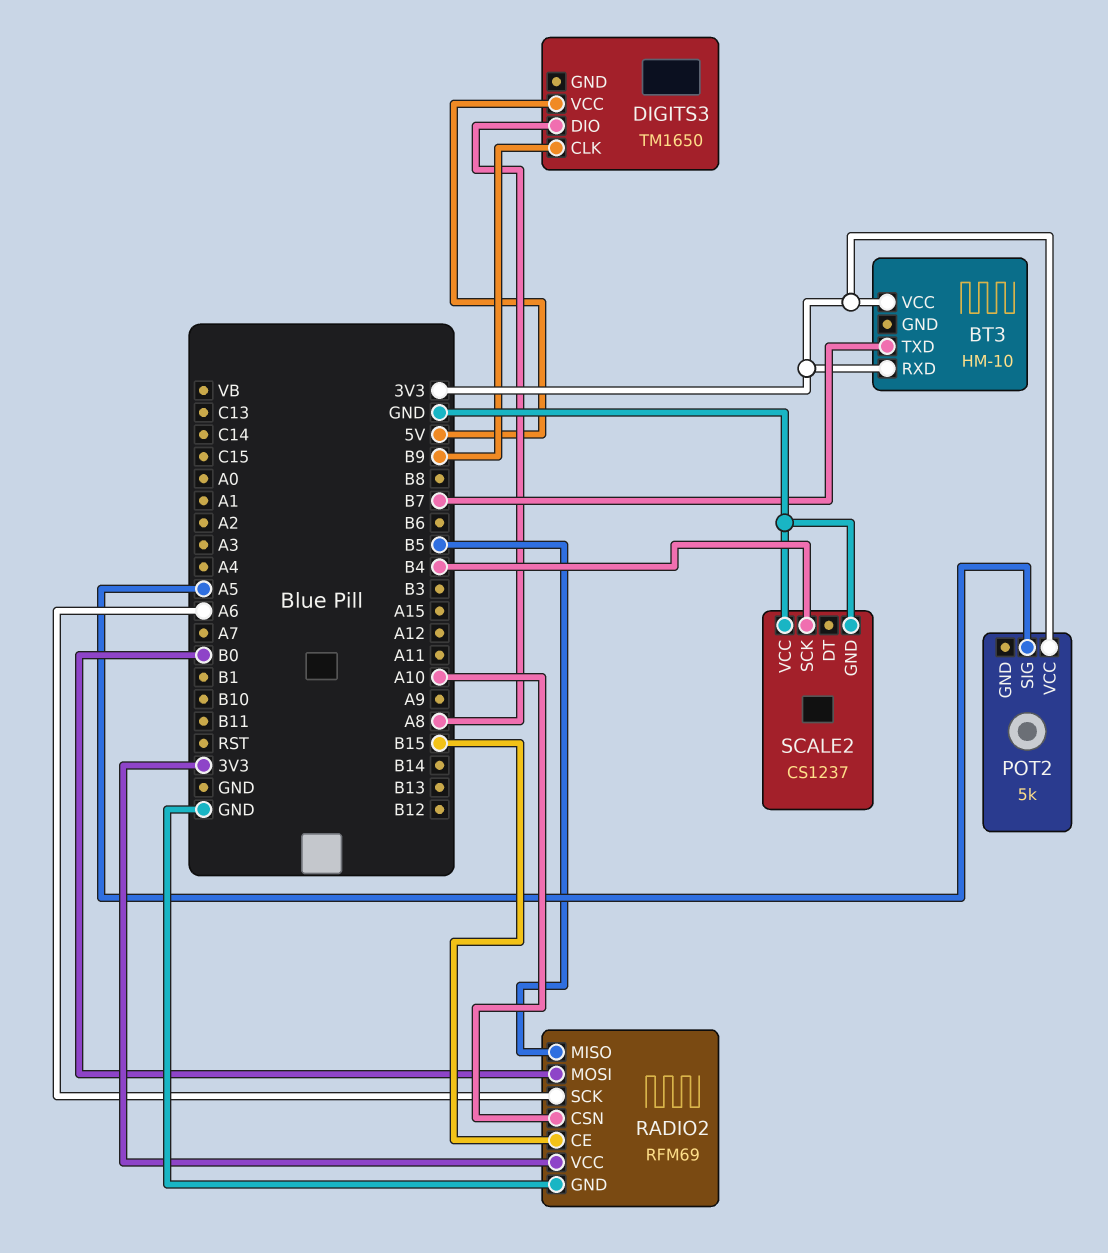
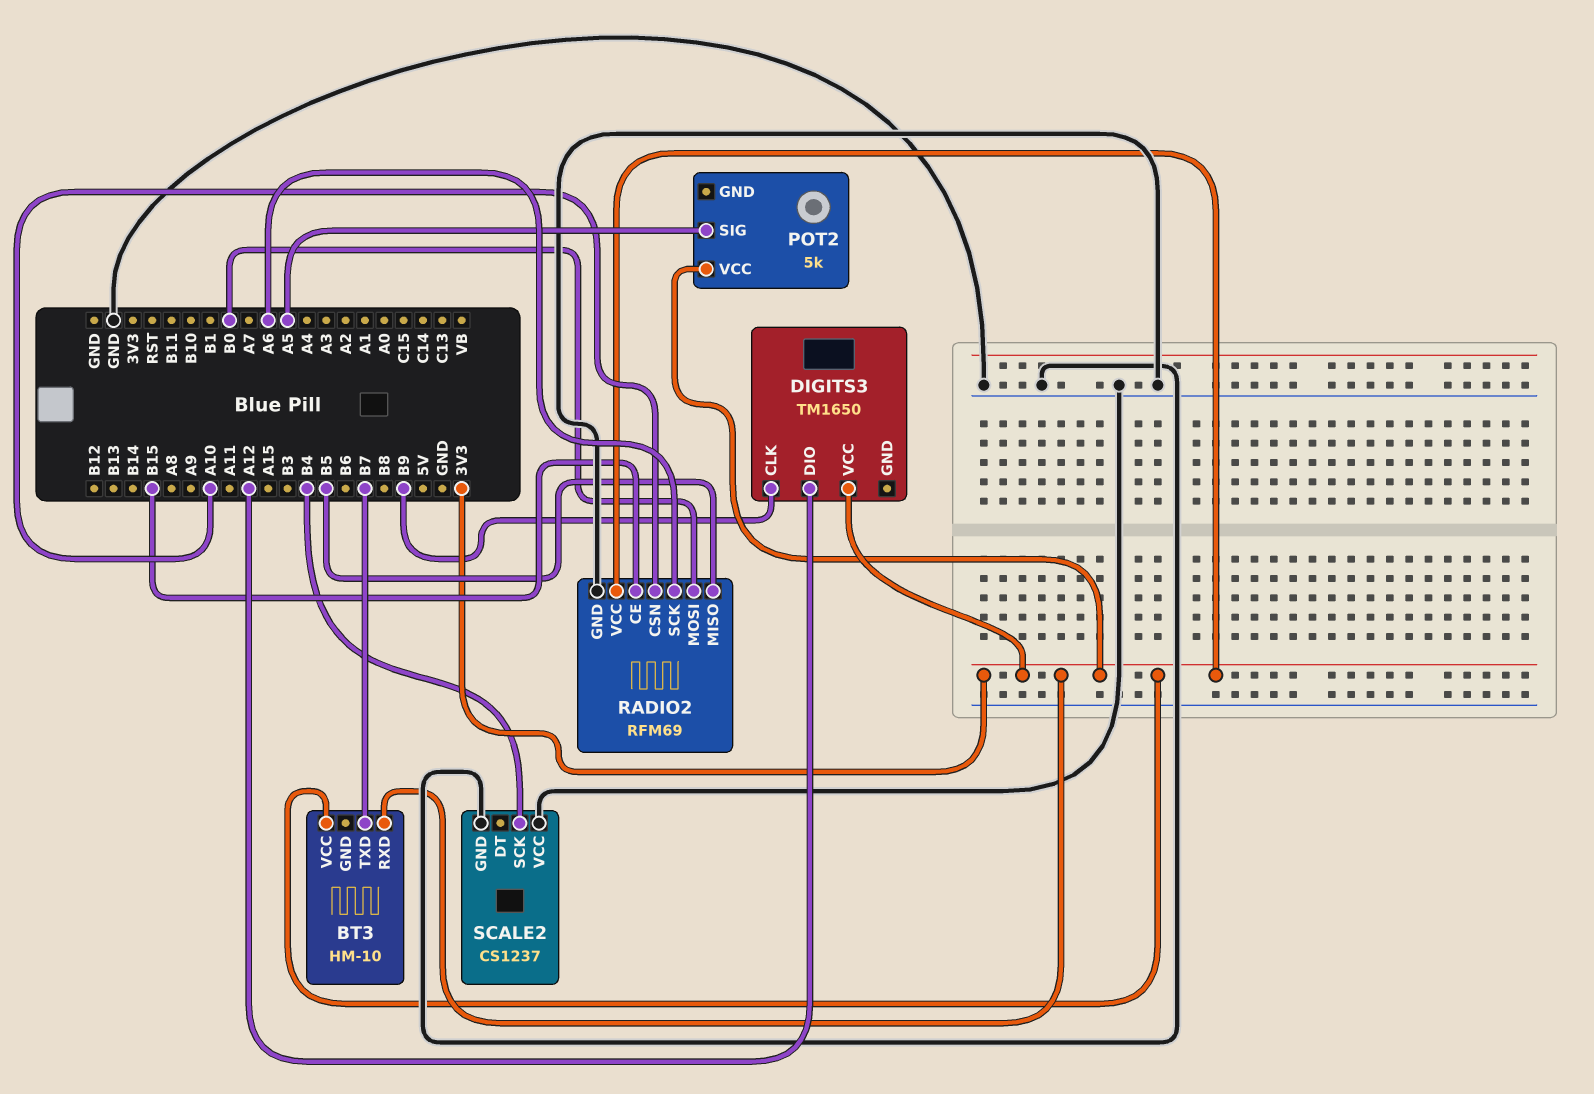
DIGITS3 pin DIO: A8 -> A12
DIGITS3 pin VCC: 5V -> 3V3

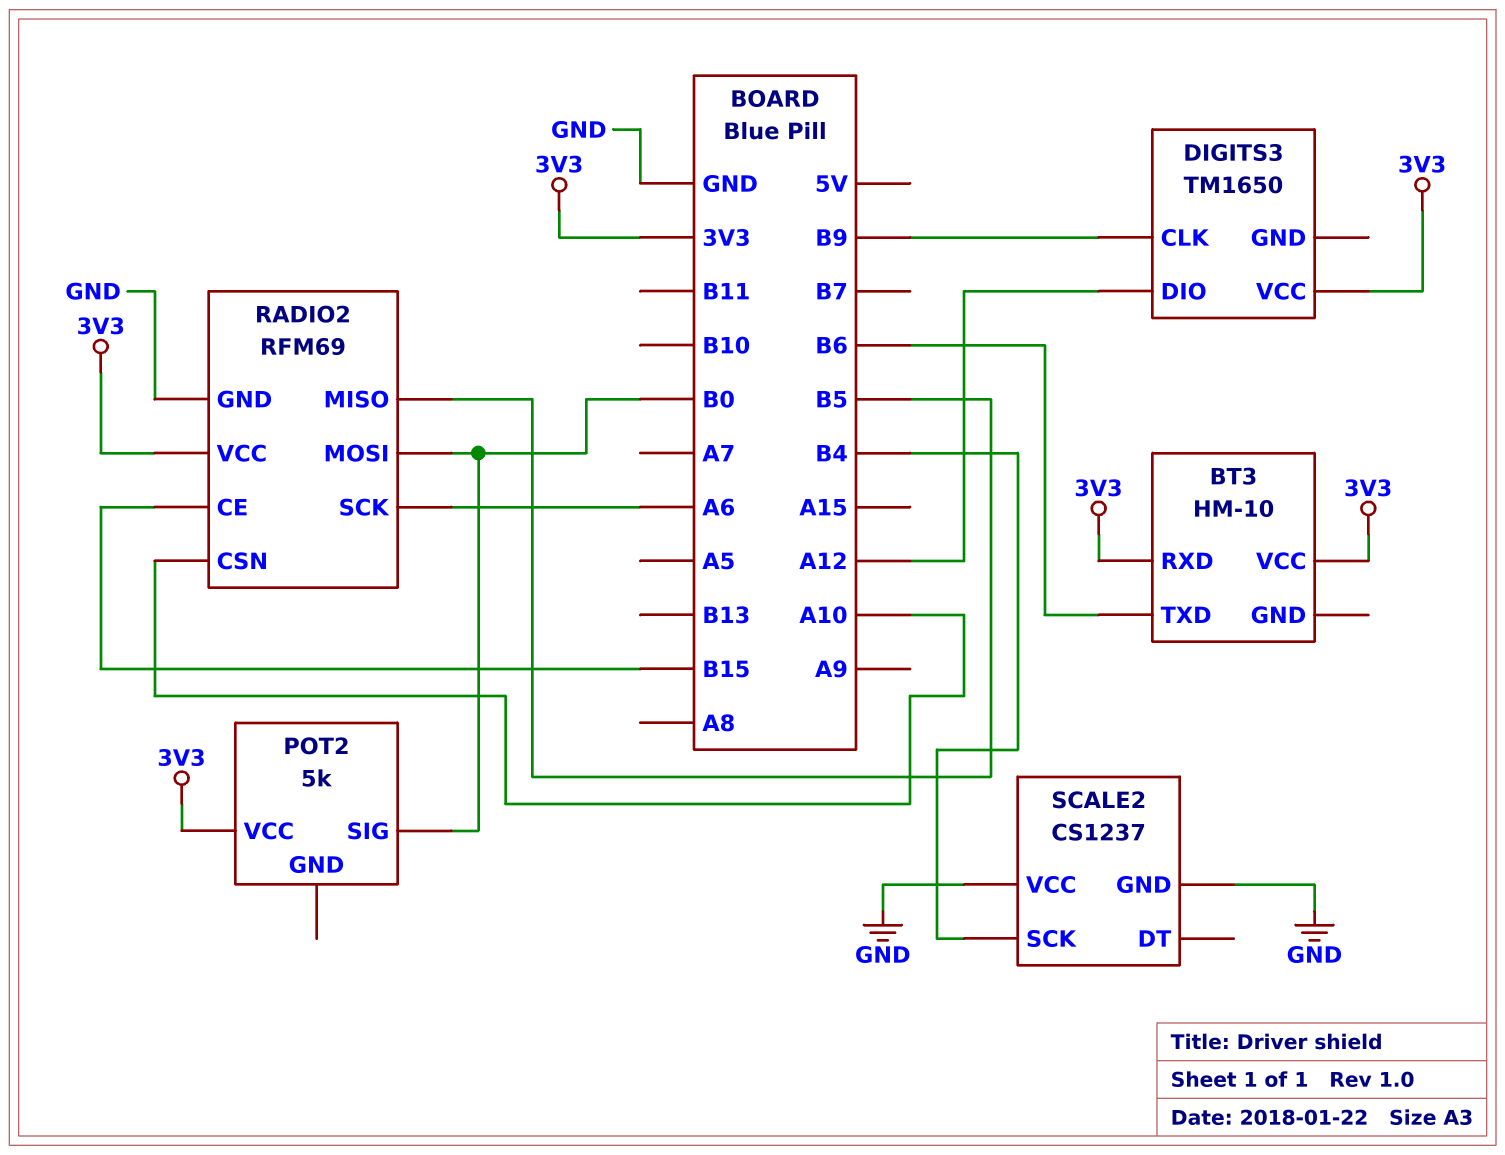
BT3 pin TXD: B7 -> B6
POT2 pin SIG: A5 -> B0

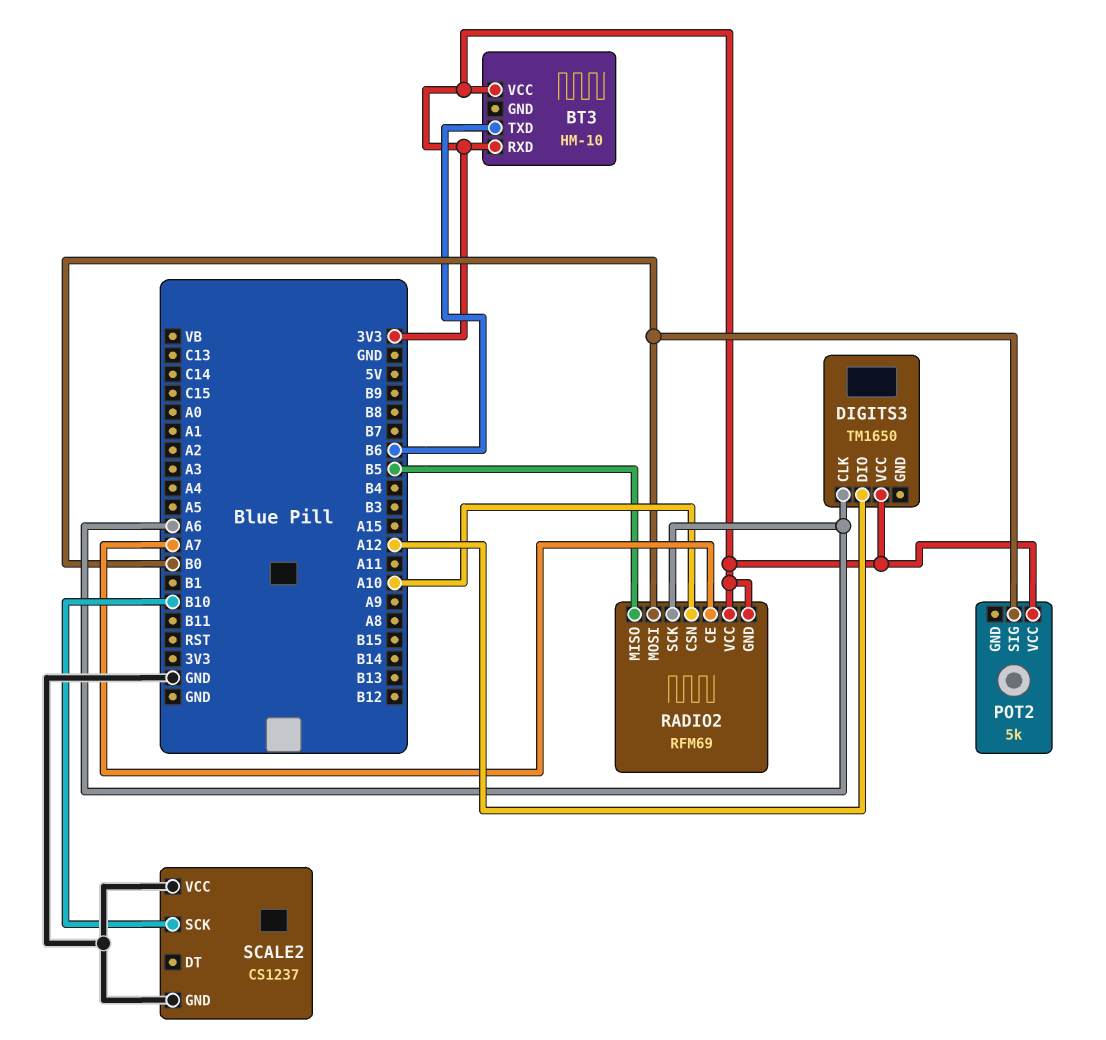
DIGITS3 pin CLK: B9 -> A6
RADIO2 pin CE: B15 -> A7
RADIO2 pin GND: GND -> 3V3
SCALE2 pin SCK: B4 -> B10

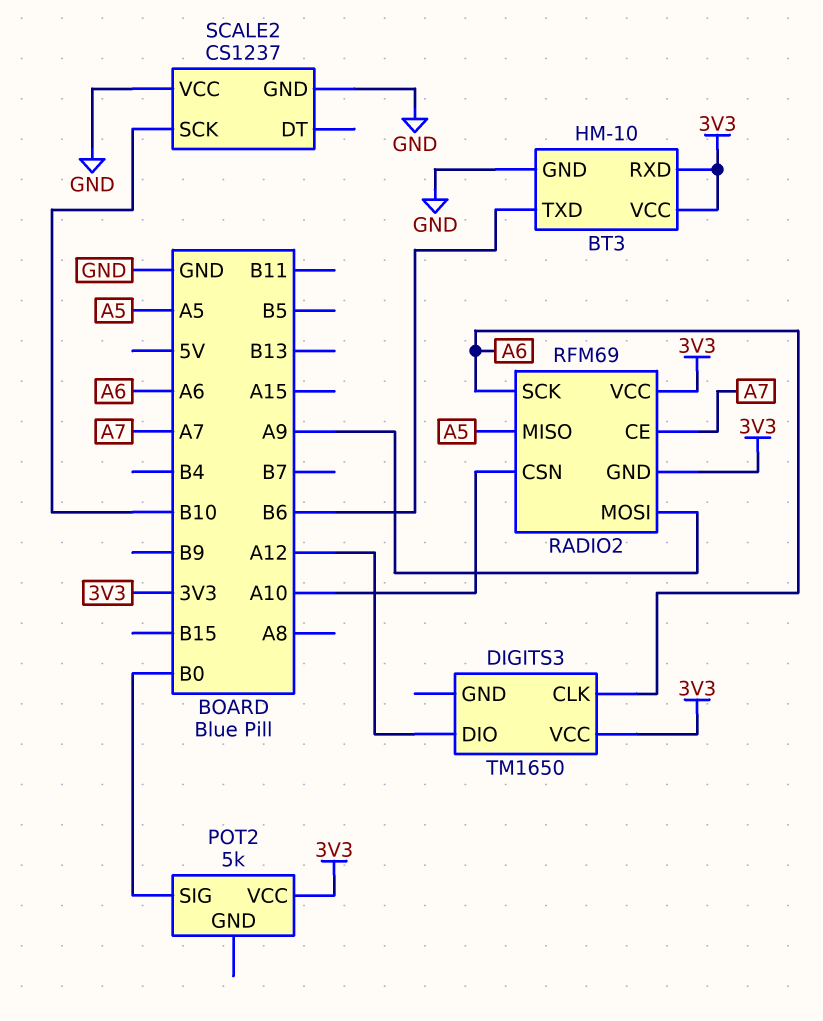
BT3 pin GND: none -> GND
RADIO2 pin MISO: B5 -> A5
RADIO2 pin MOSI: B0 -> A9

